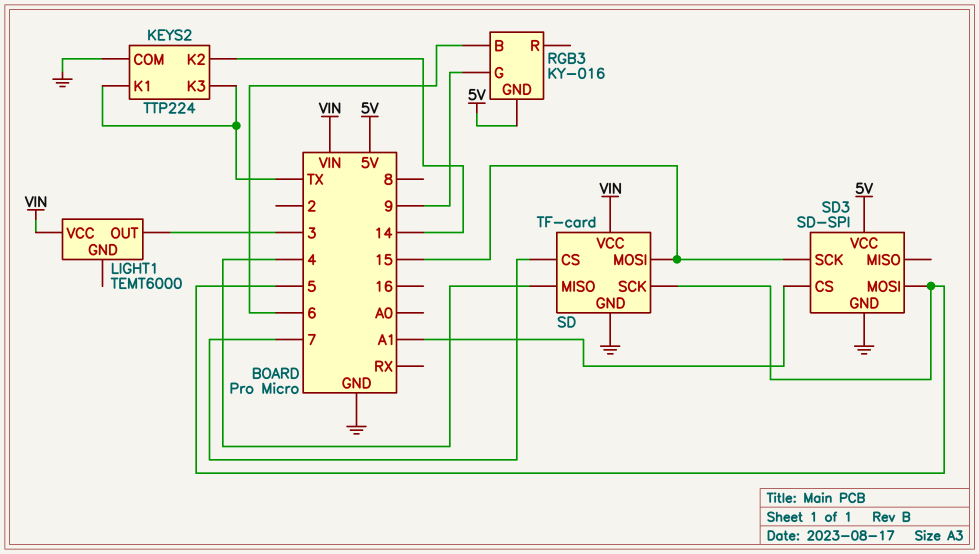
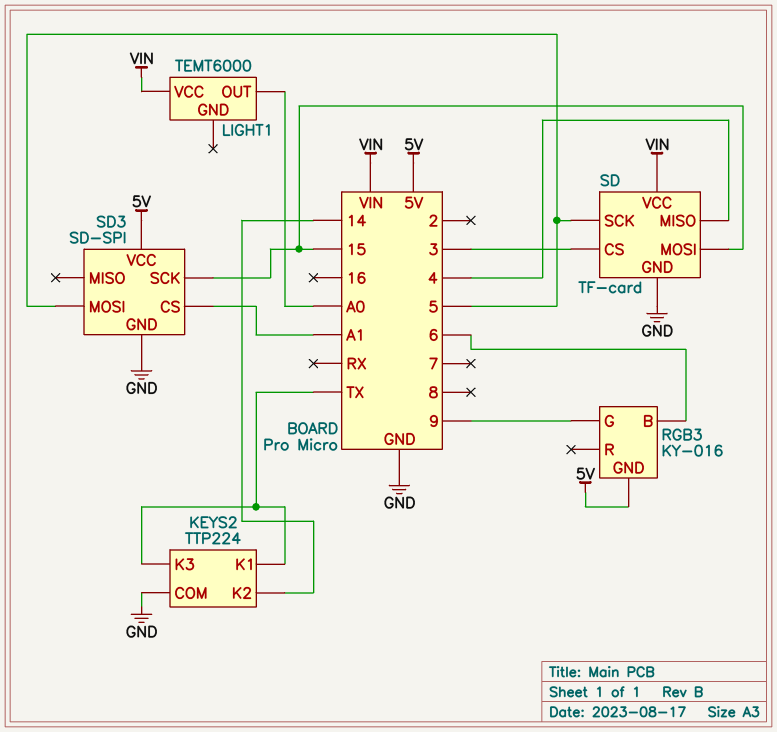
LIGHT1 pin OUT: 3 -> A0
SD pin CS: 7 -> 3

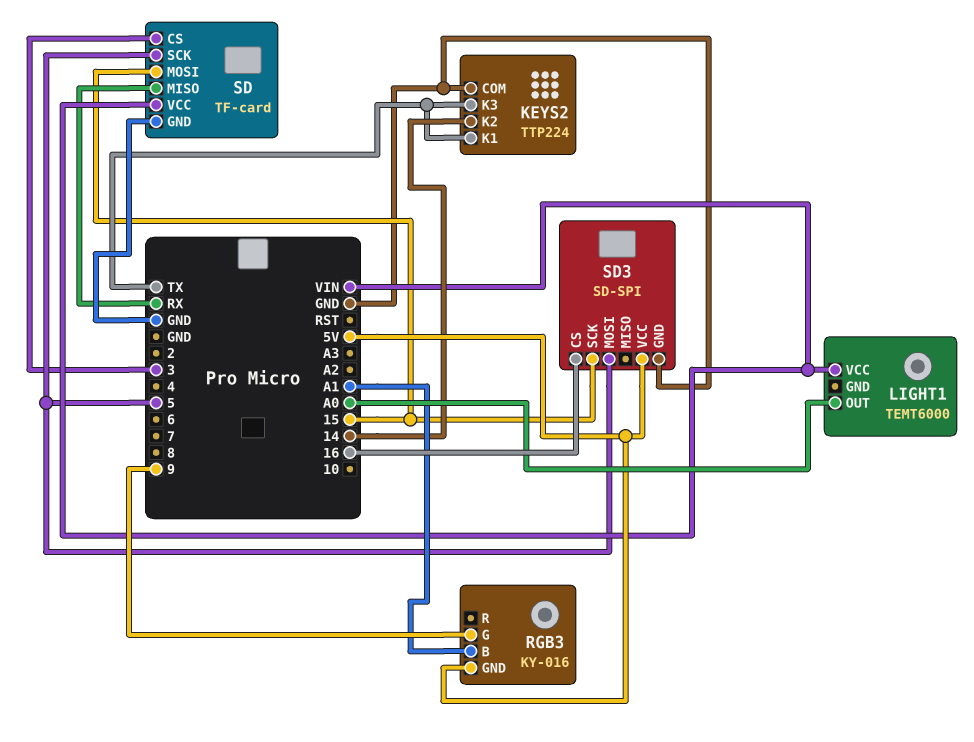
RGB3 pin B: 6 -> A1
SD pin MISO: 4 -> RX
SD3 pin CS: A1 -> 16

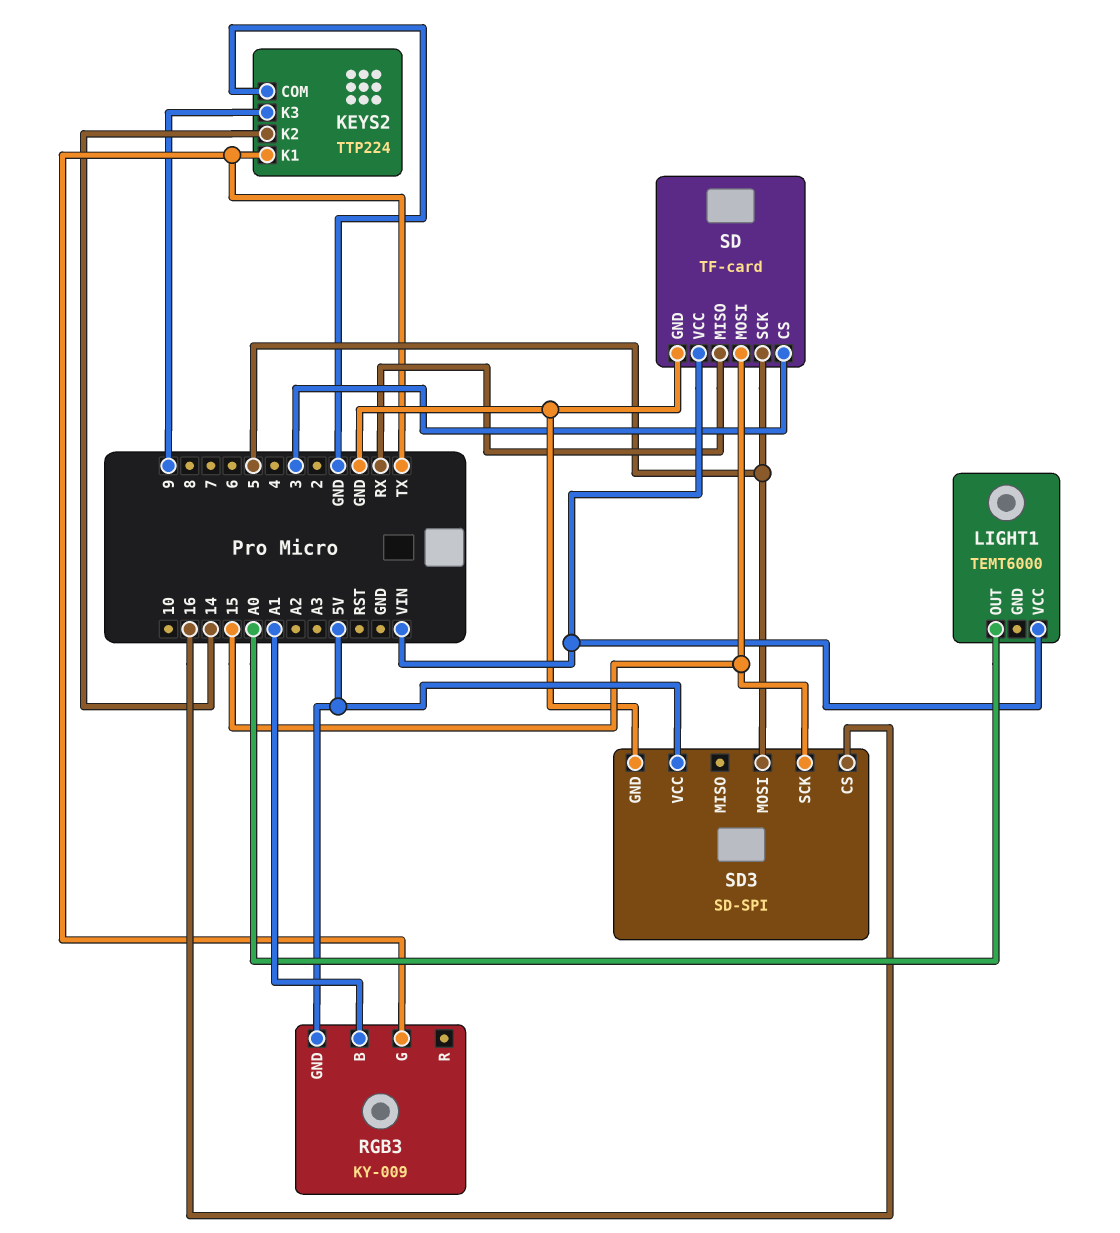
KEYS2 pin K3: TX -> 9
RGB3: KY-016 -> KY-009
RGB3 pin G: 9 -> TX

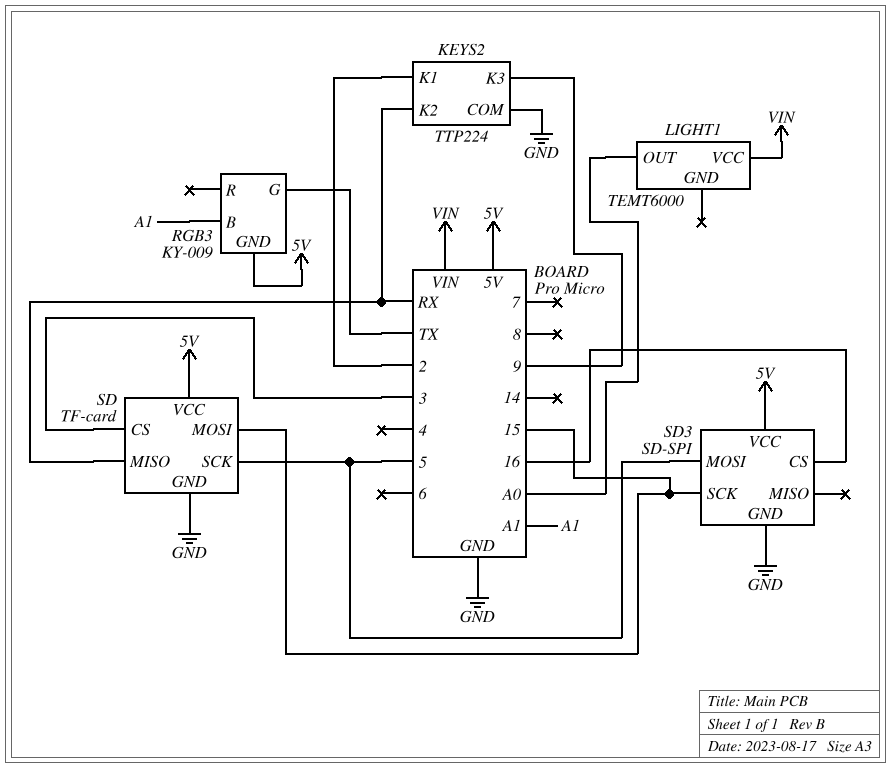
KEYS2 pin K1: TX -> 2
KEYS2 pin K2: 14 -> RX
SD pin VCC: VIN -> 5V

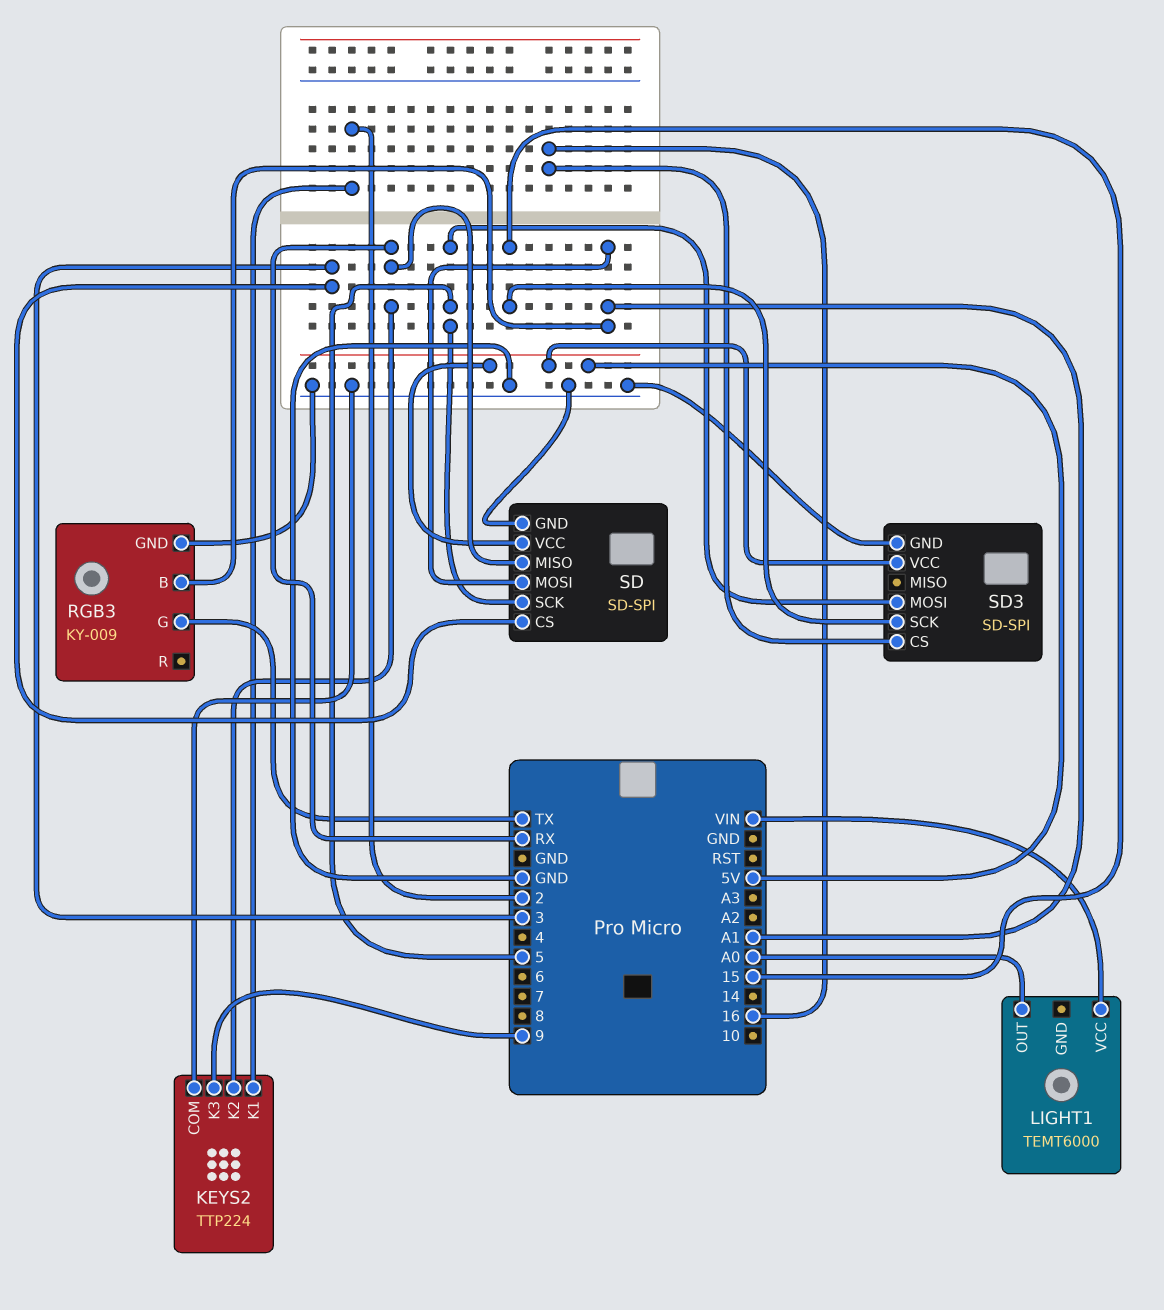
RGB3 pin GND: 5V -> GND
SD: TF-card -> SD-SPI
SD pin MOSI: 15 -> A1

